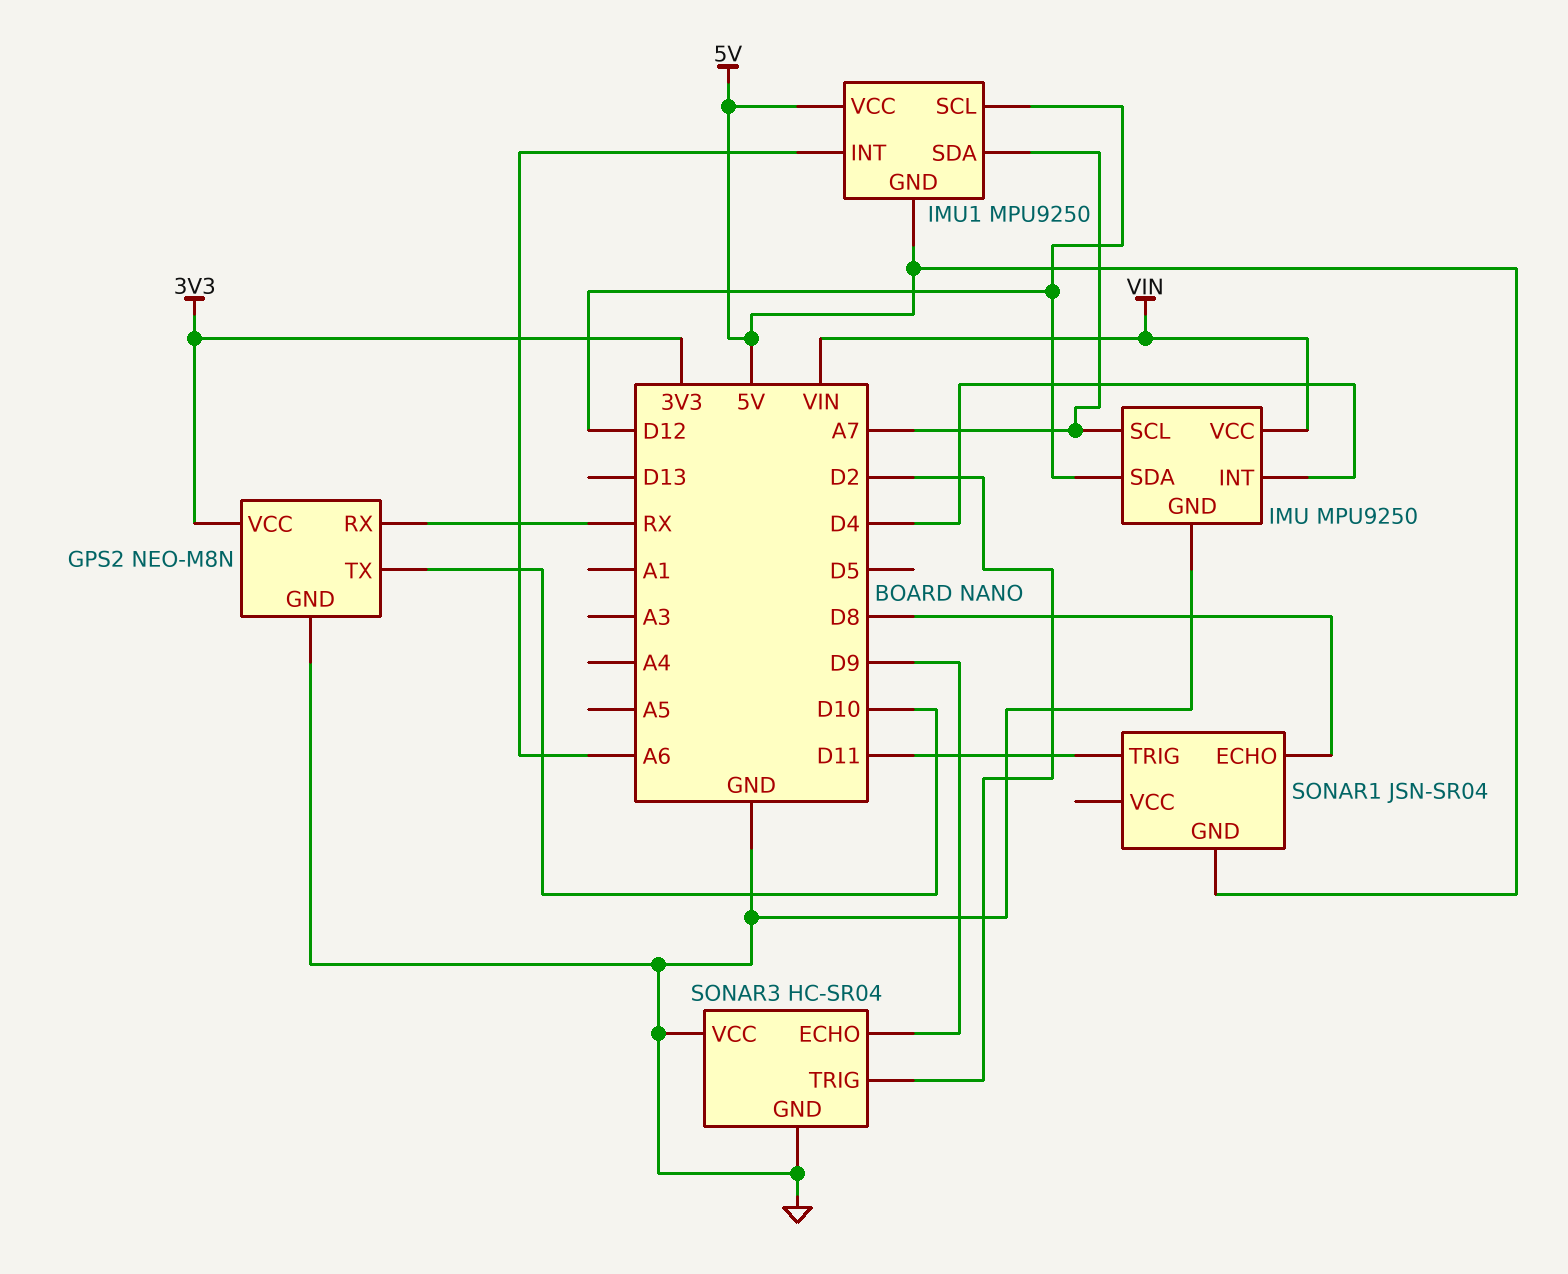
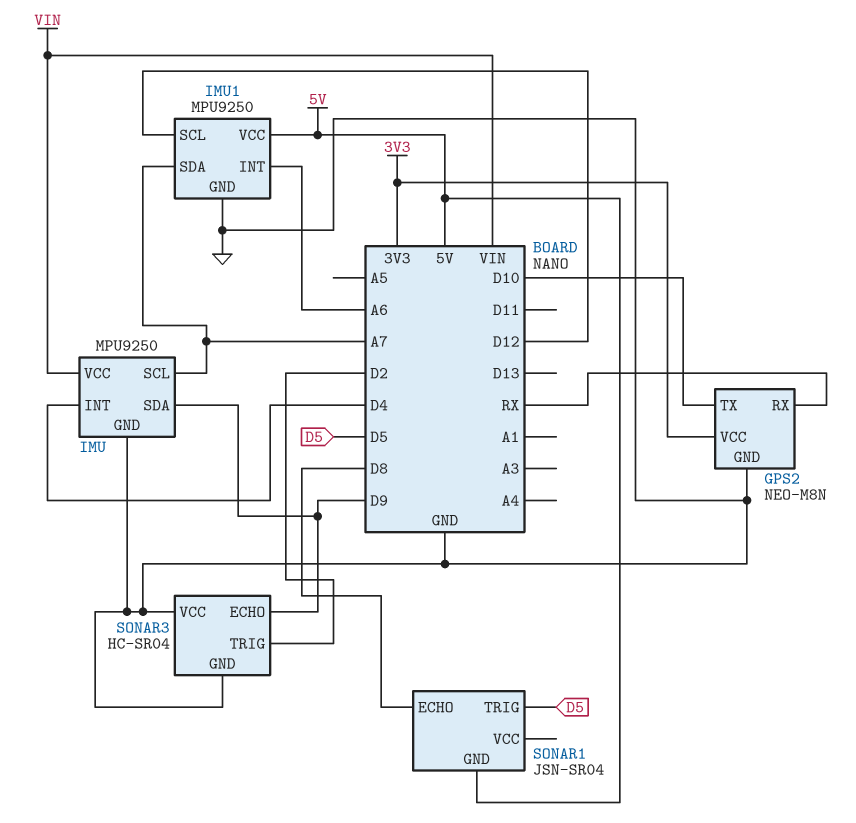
IMU pin SDA: D12 -> D9
IMU1 pin GND: 5V -> GND
SONAR1 pin TRIG: D11 -> D5

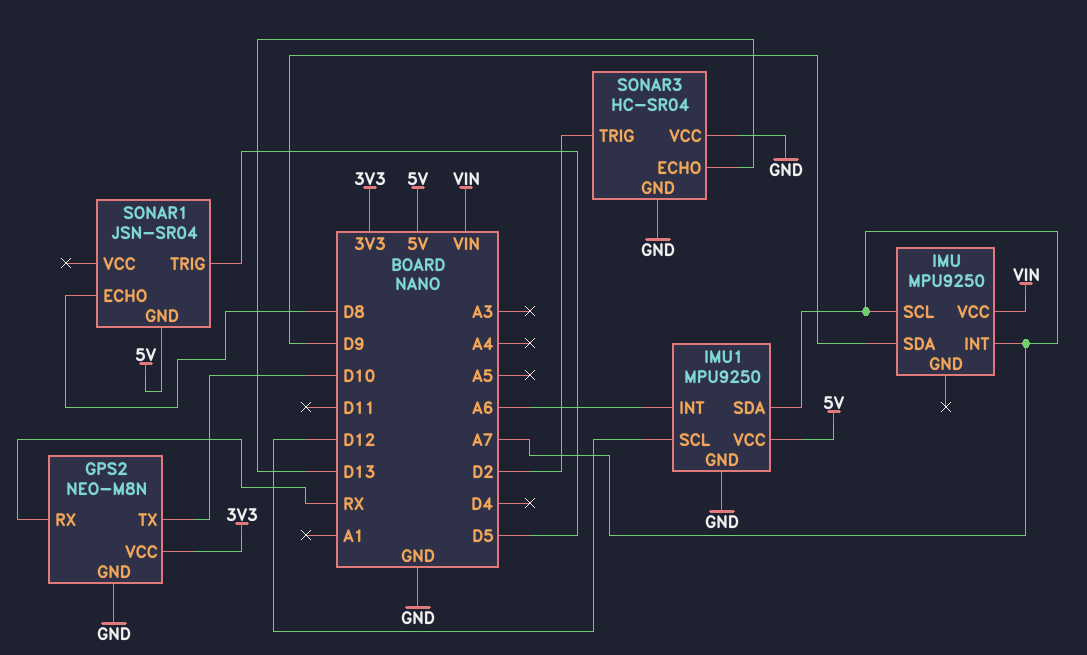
IMU pin GND: GND -> none
IMU pin INT: D4 -> A7
SONAR3 pin ECHO: D9 -> D13

